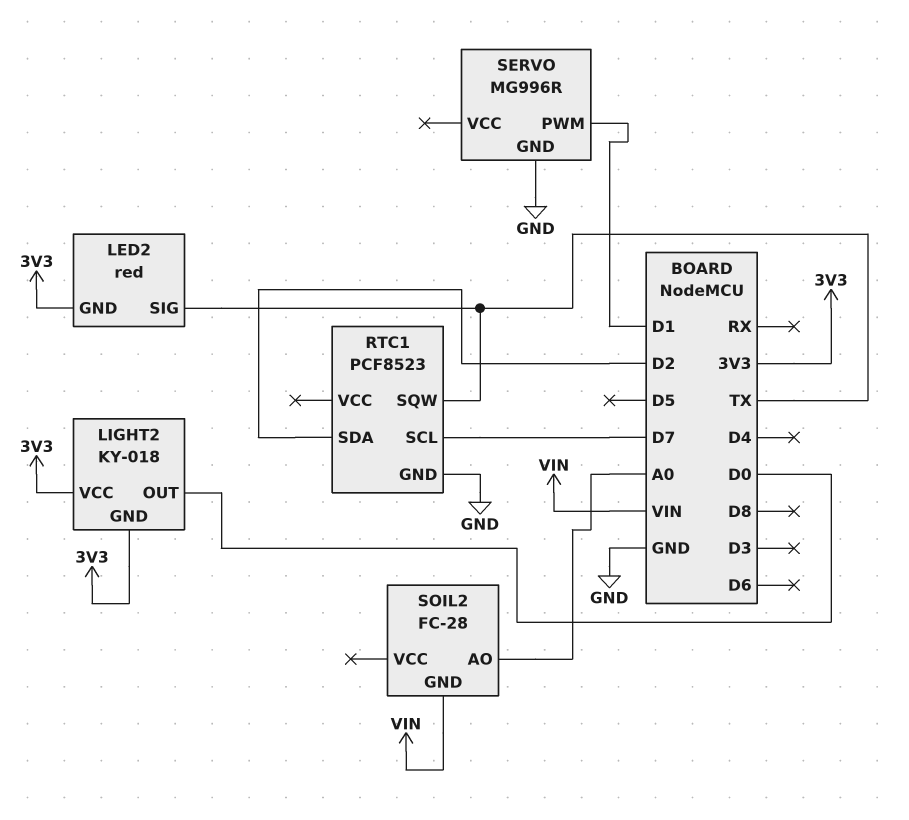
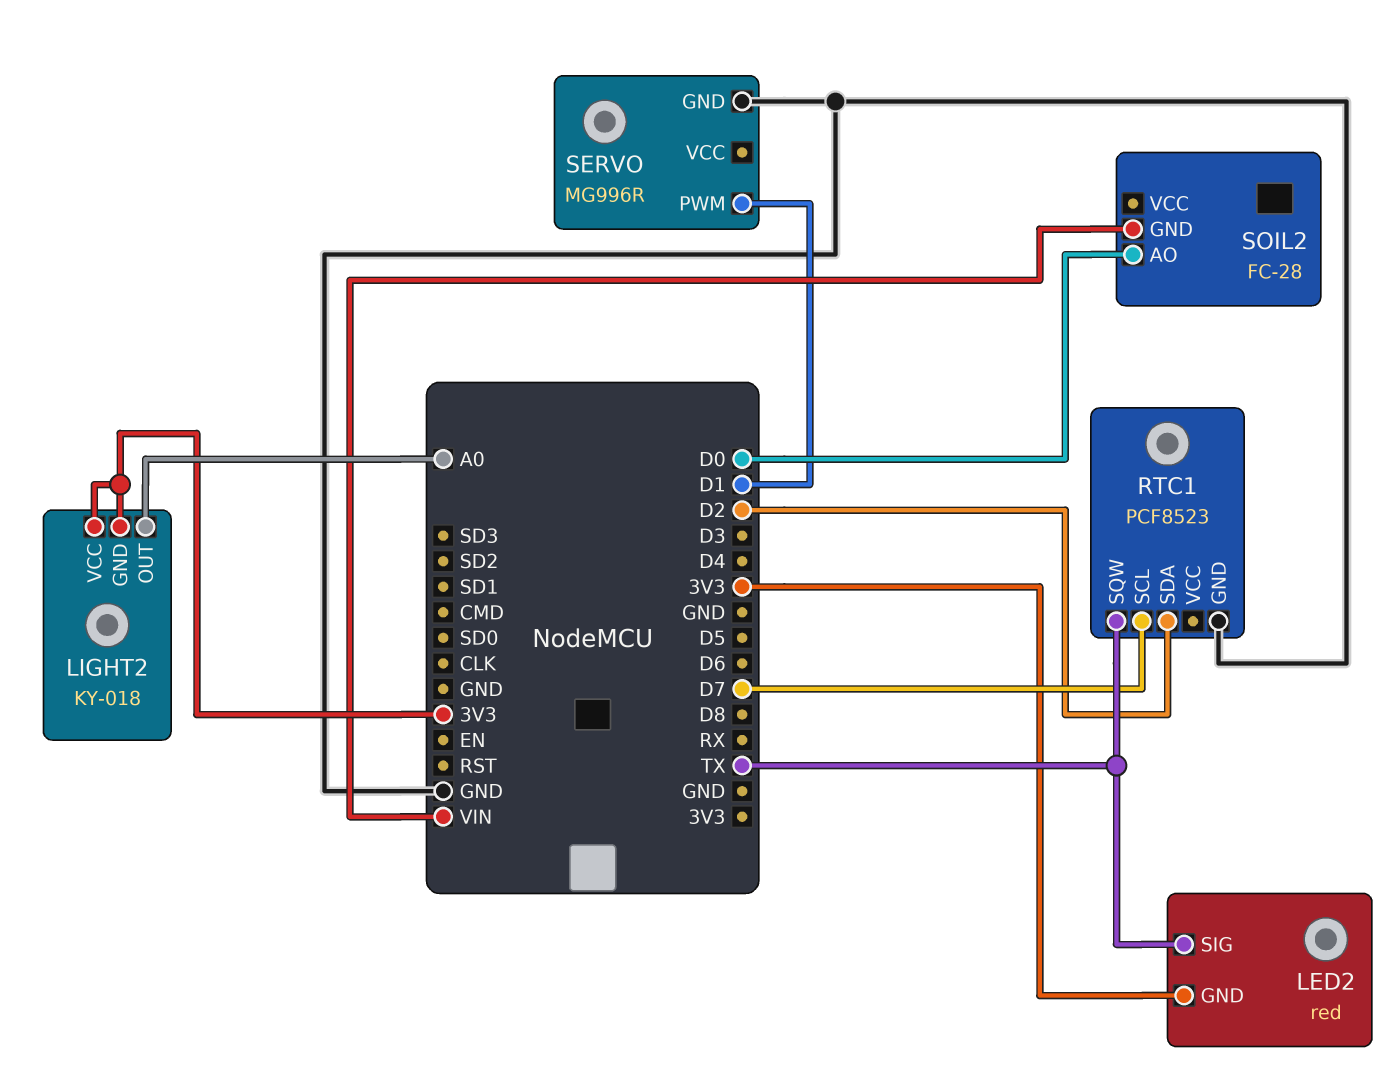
LIGHT2 pin OUT: D0 -> A0
SOIL2 pin AO: A0 -> D0

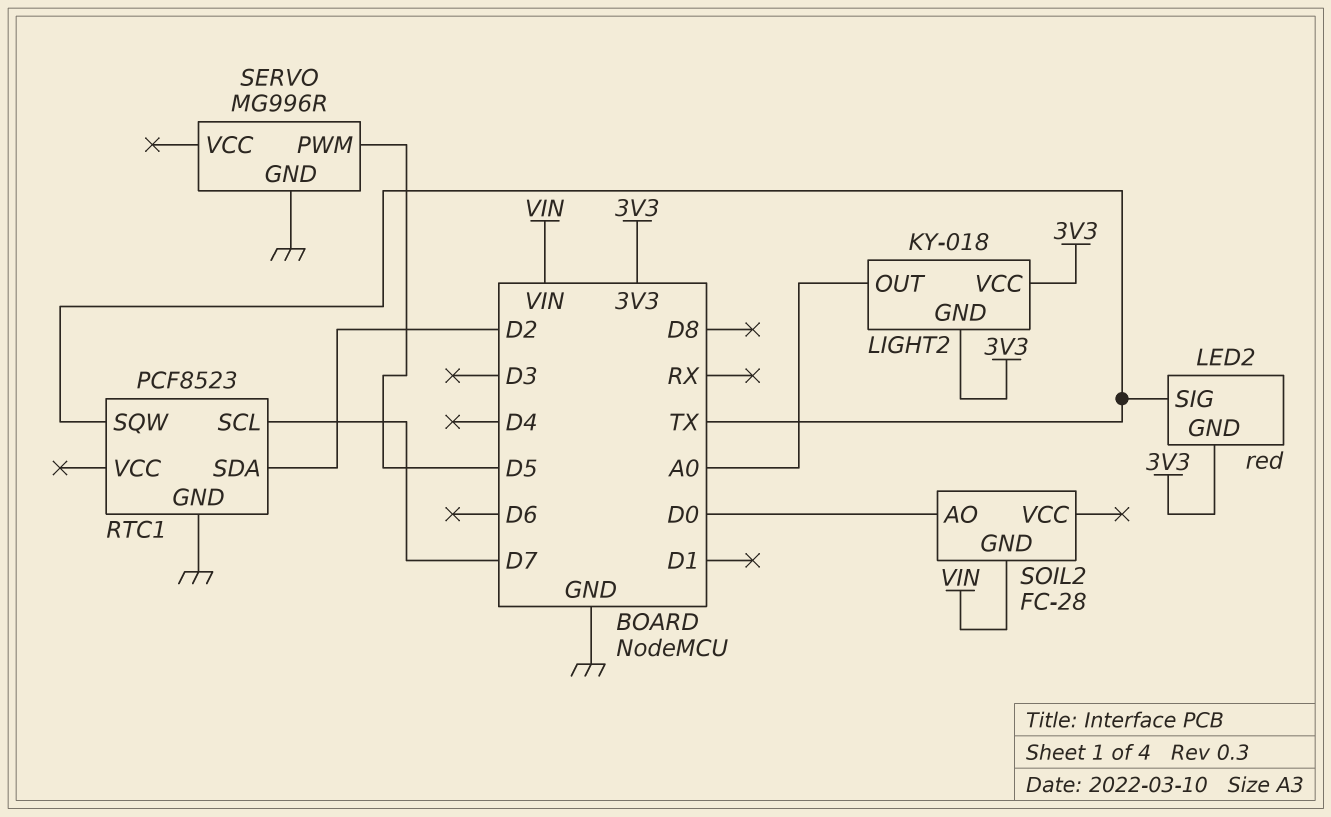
SERVO pin PWM: D1 -> D5

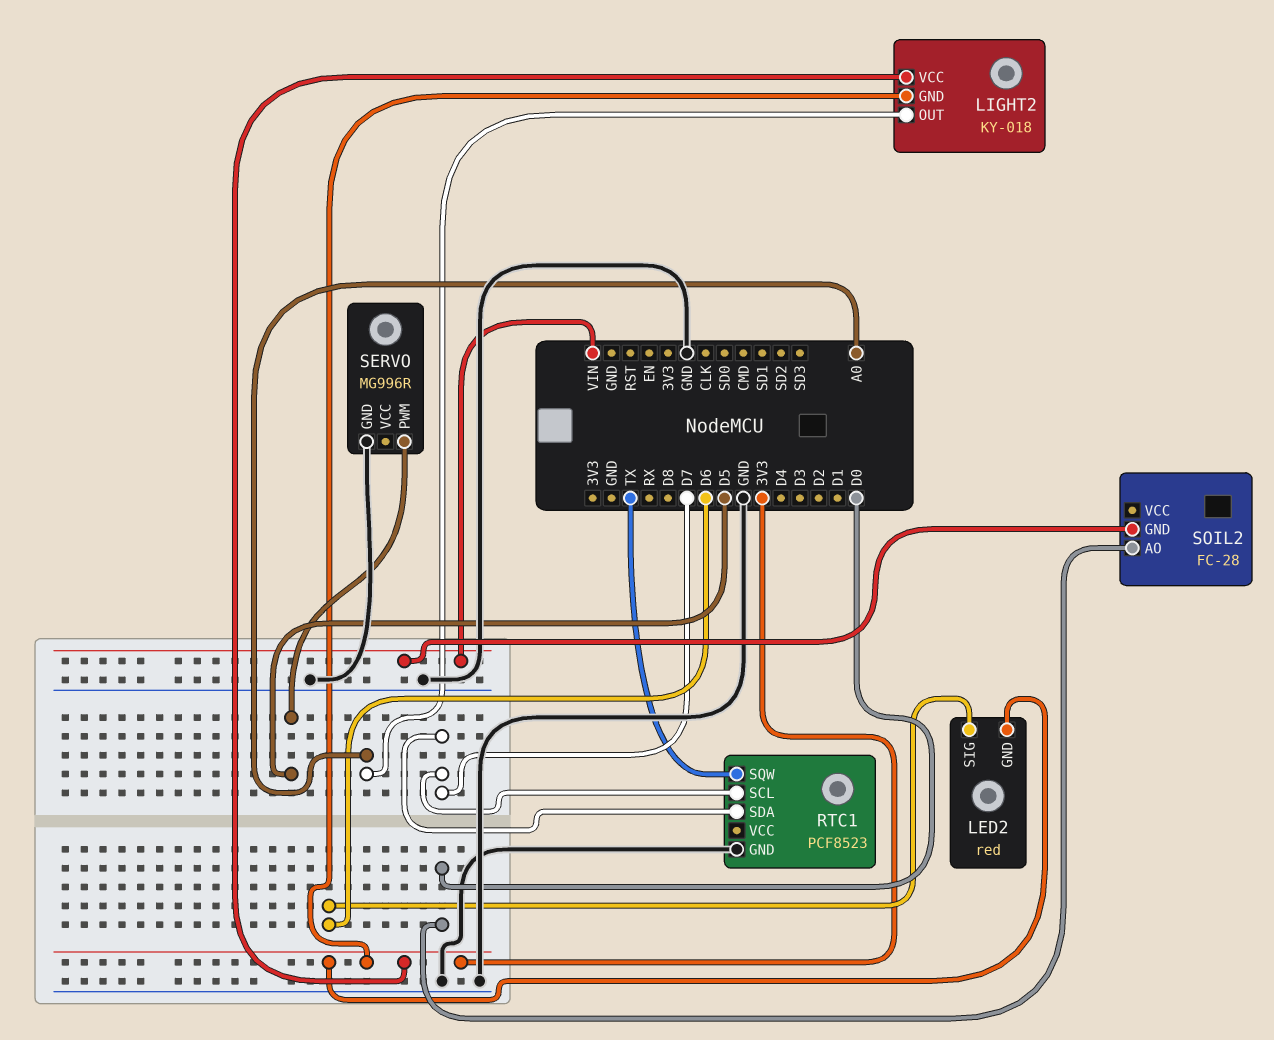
LED2 pin SIG: TX -> D6
RTC1 pin SDA: D2 -> D7

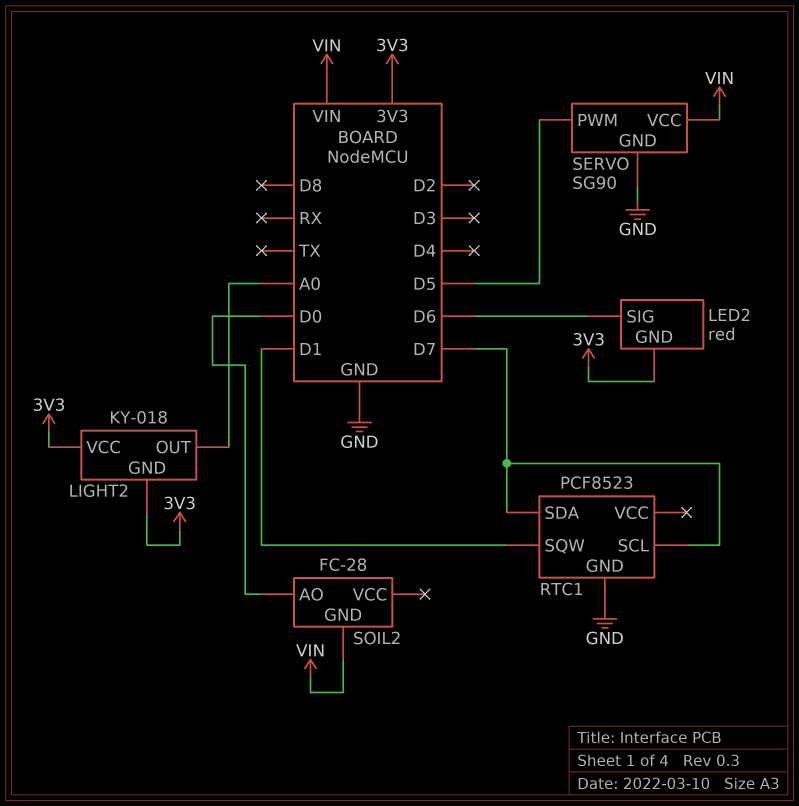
RTC1 pin SQW: TX -> D1
SERVO: MG996R -> SG90
SERVO pin VCC: none -> VIN

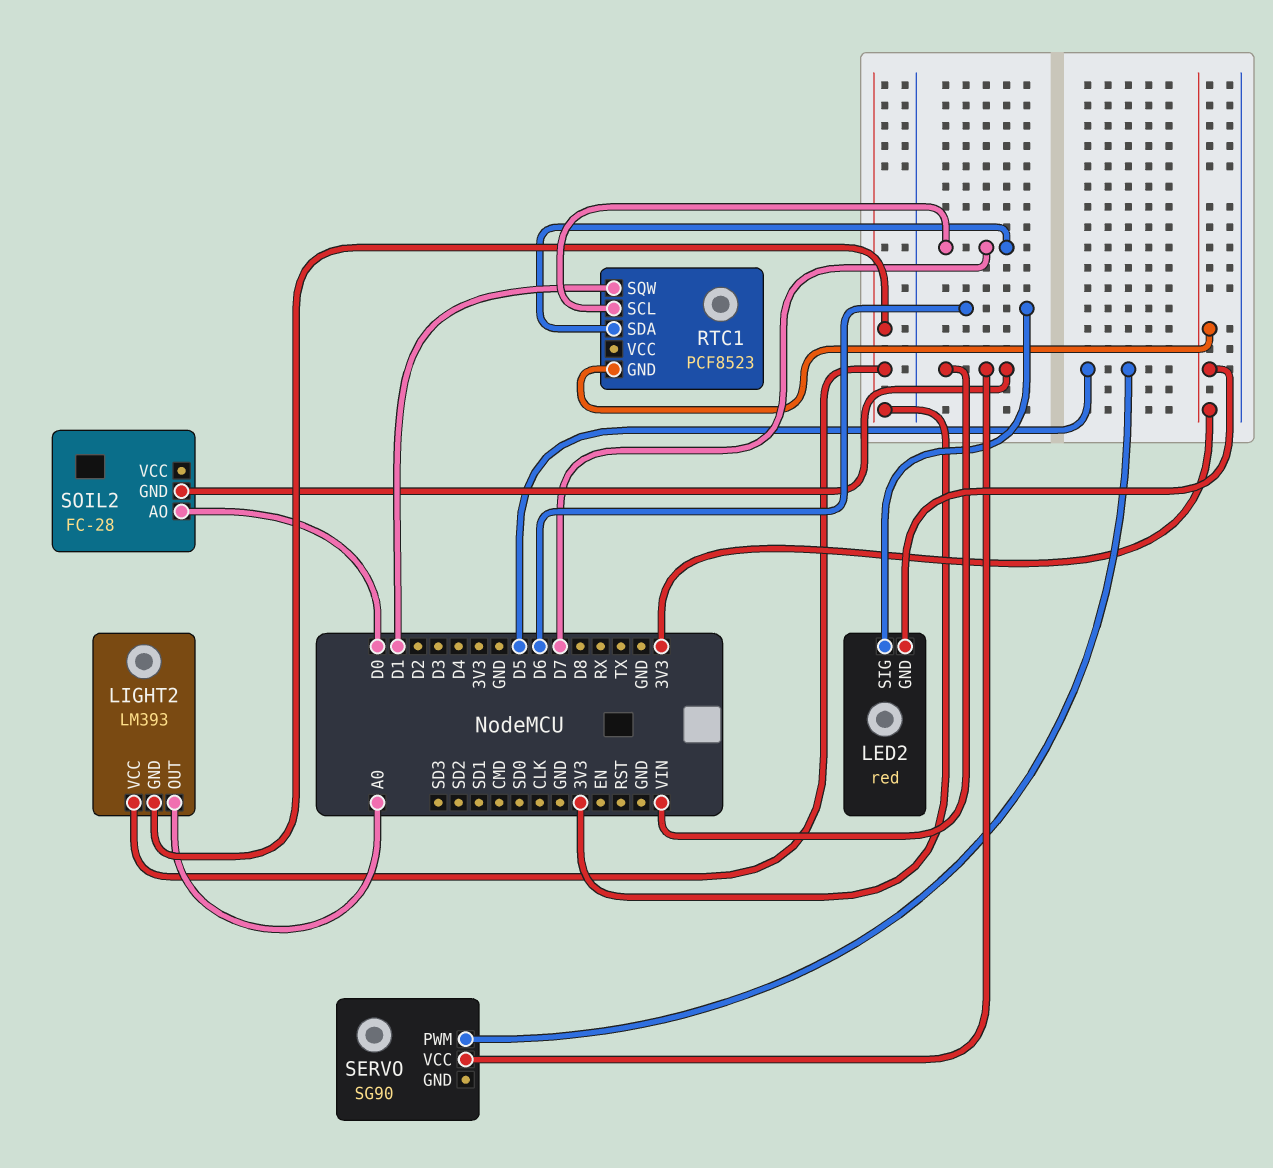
LIGHT2: KY-018 -> LM393
RTC1 pin GND: GND -> 3V3
SERVO pin GND: GND -> none

